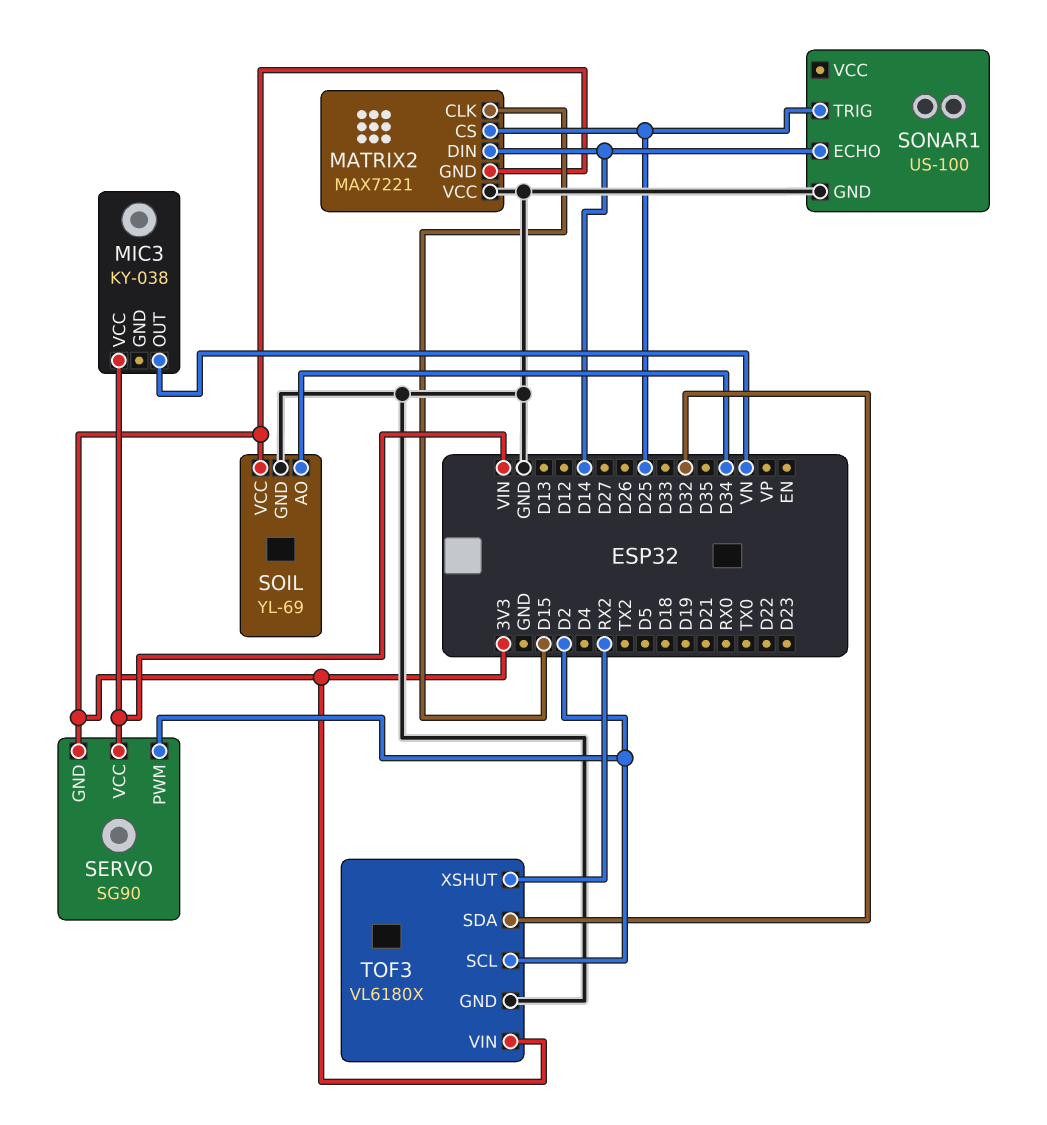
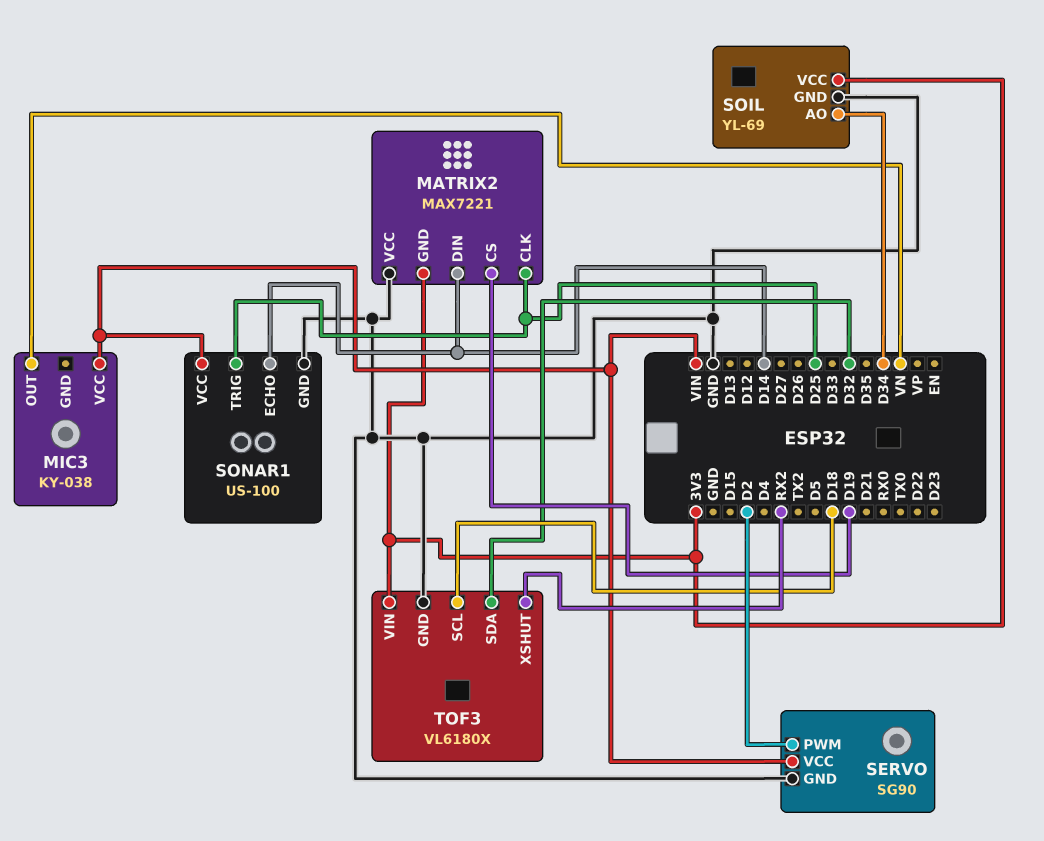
MATRIX2 pin CLK: D15 -> D25
MATRIX2 pin CS: D25 -> D19
SERVO pin GND: 3V3 -> GND
SONAR1 pin VCC: none -> VIN
TOF3 pin SCL: D2 -> D18

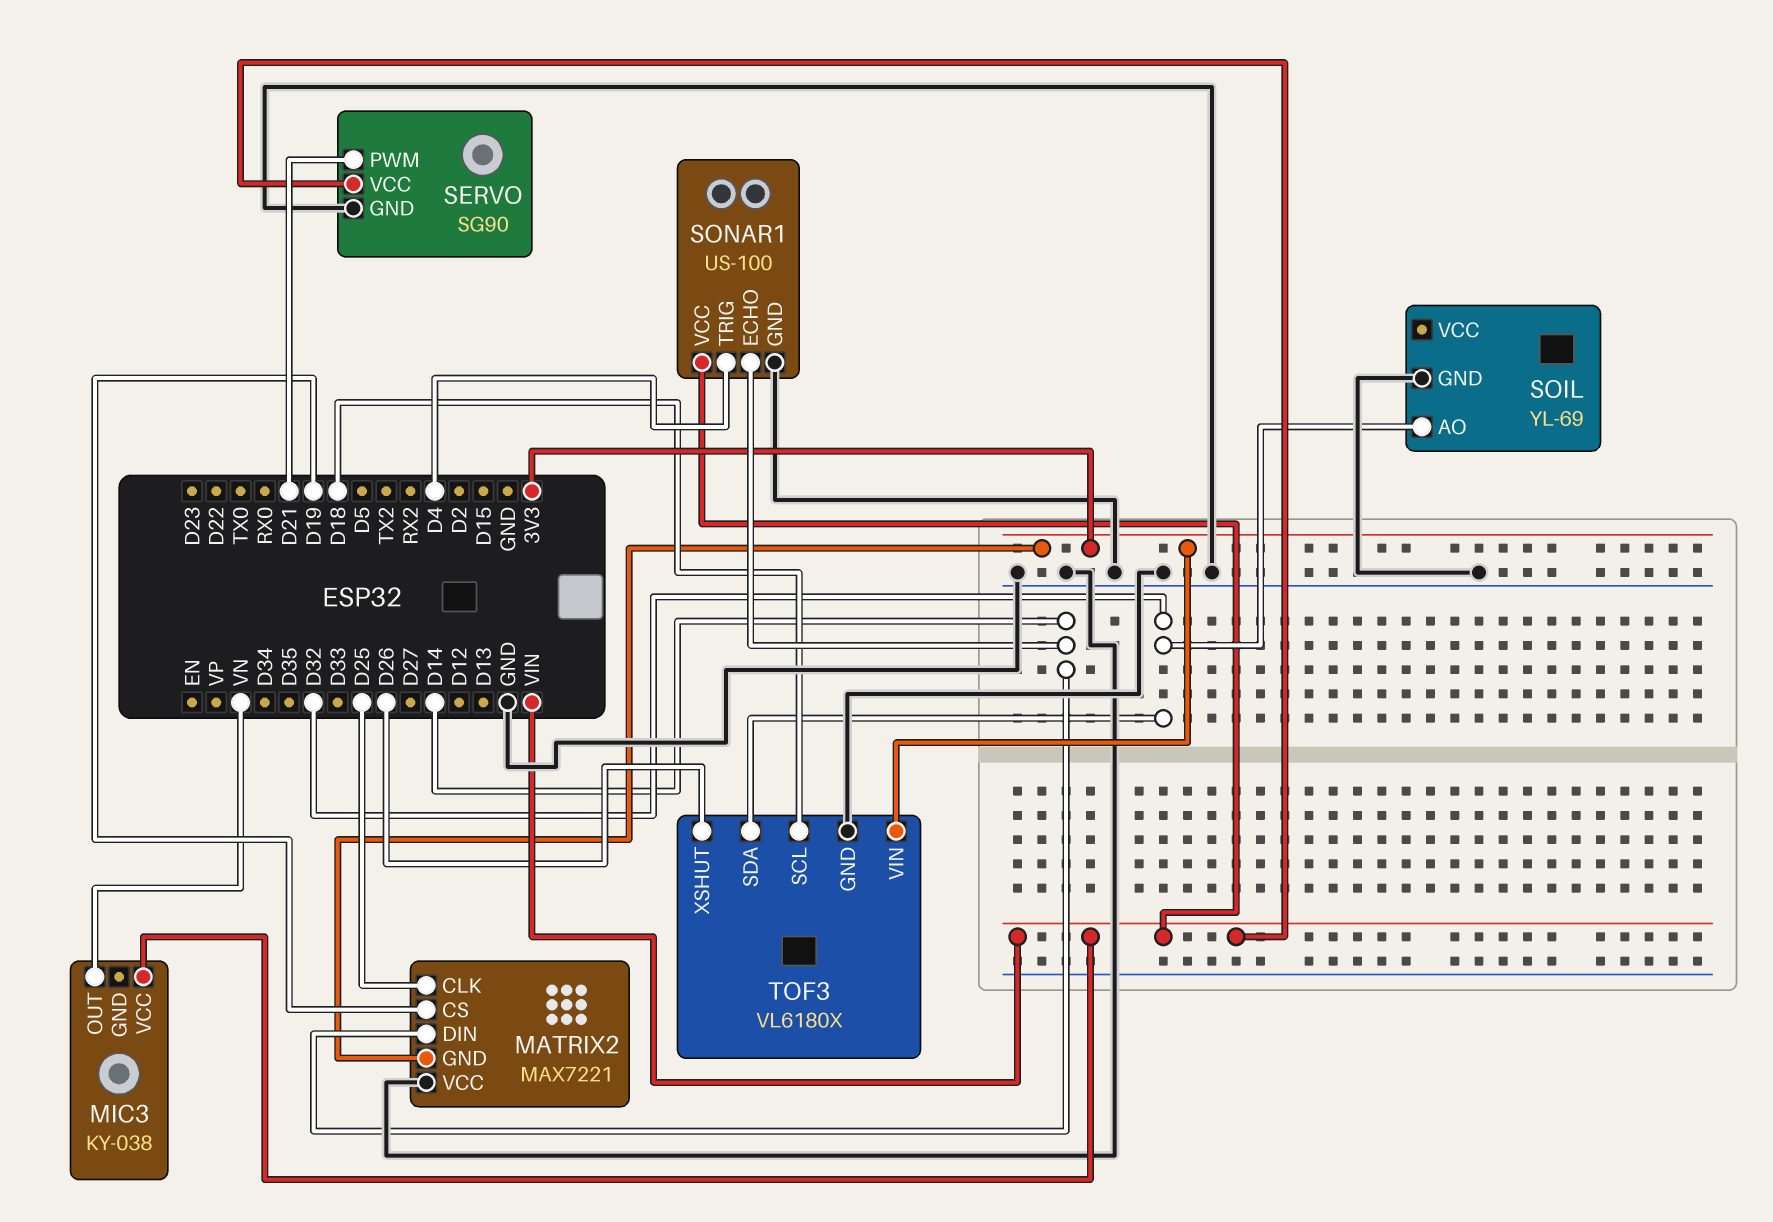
SERVO pin PWM: D2 -> D21
SOIL pin AO: D34 -> D32
SOIL pin VCC: 3V3 -> none
SONAR1 pin TRIG: D25 -> D4
TOF3 pin XSHUT: RX2 -> D26

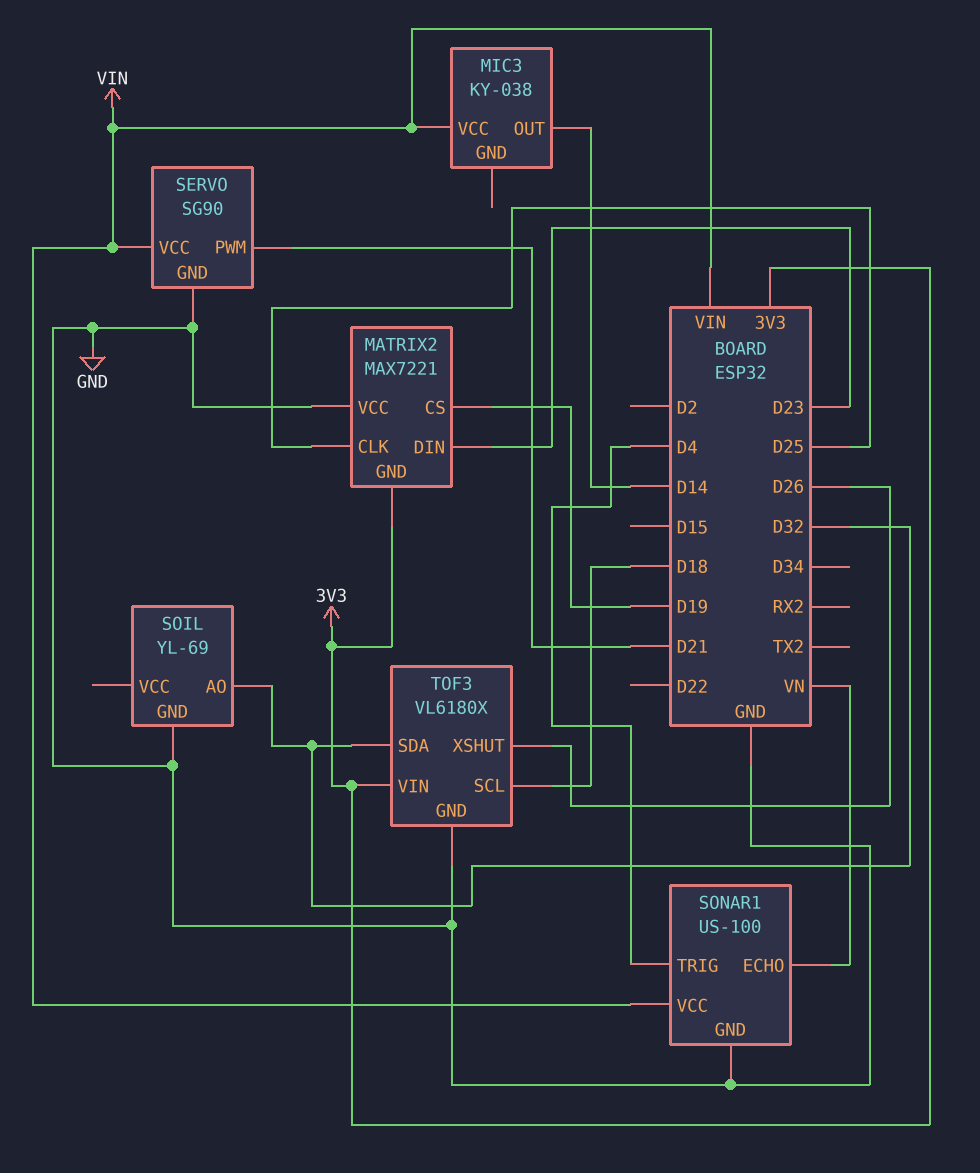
MATRIX2 pin DIN: D14 -> D23
MIC3 pin OUT: VN -> D14
SONAR1 pin ECHO: D14 -> VN

